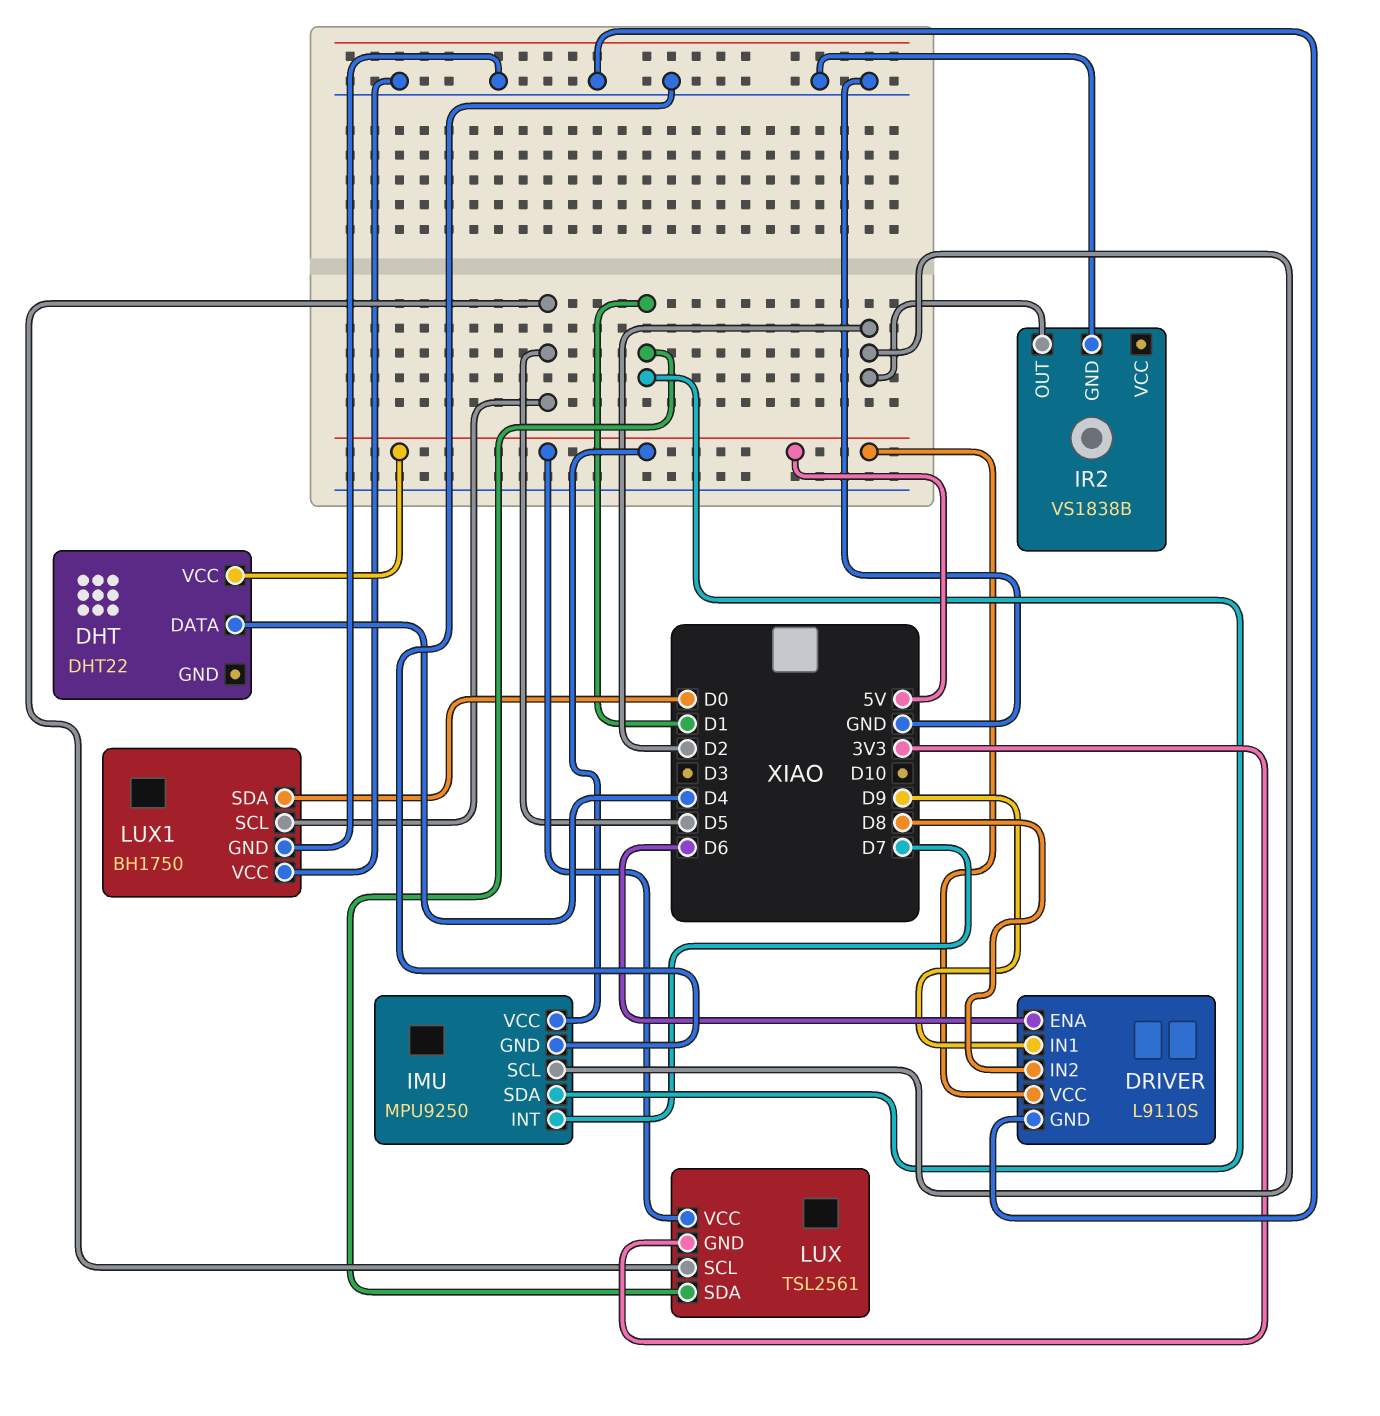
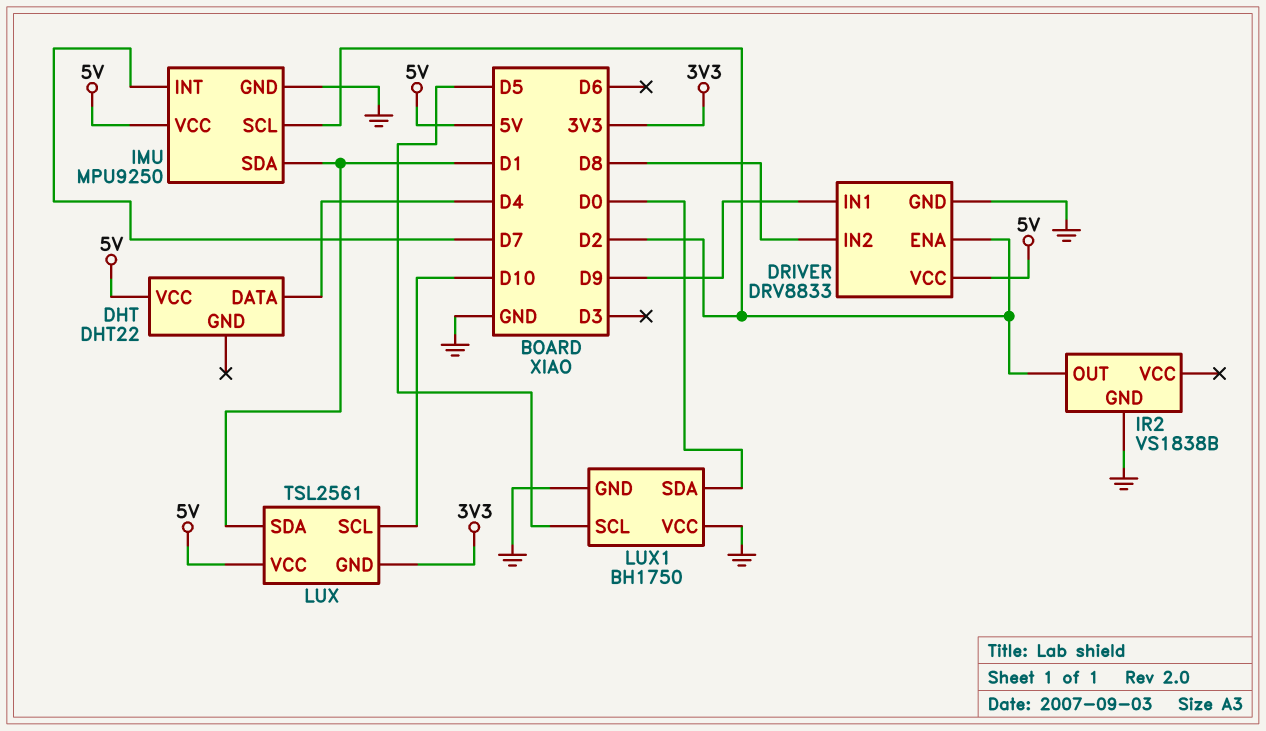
DRIVER: L9110S -> DRV8833
DRIVER pin ENA: D6 -> D2
LUX pin SCL: D5 -> D10

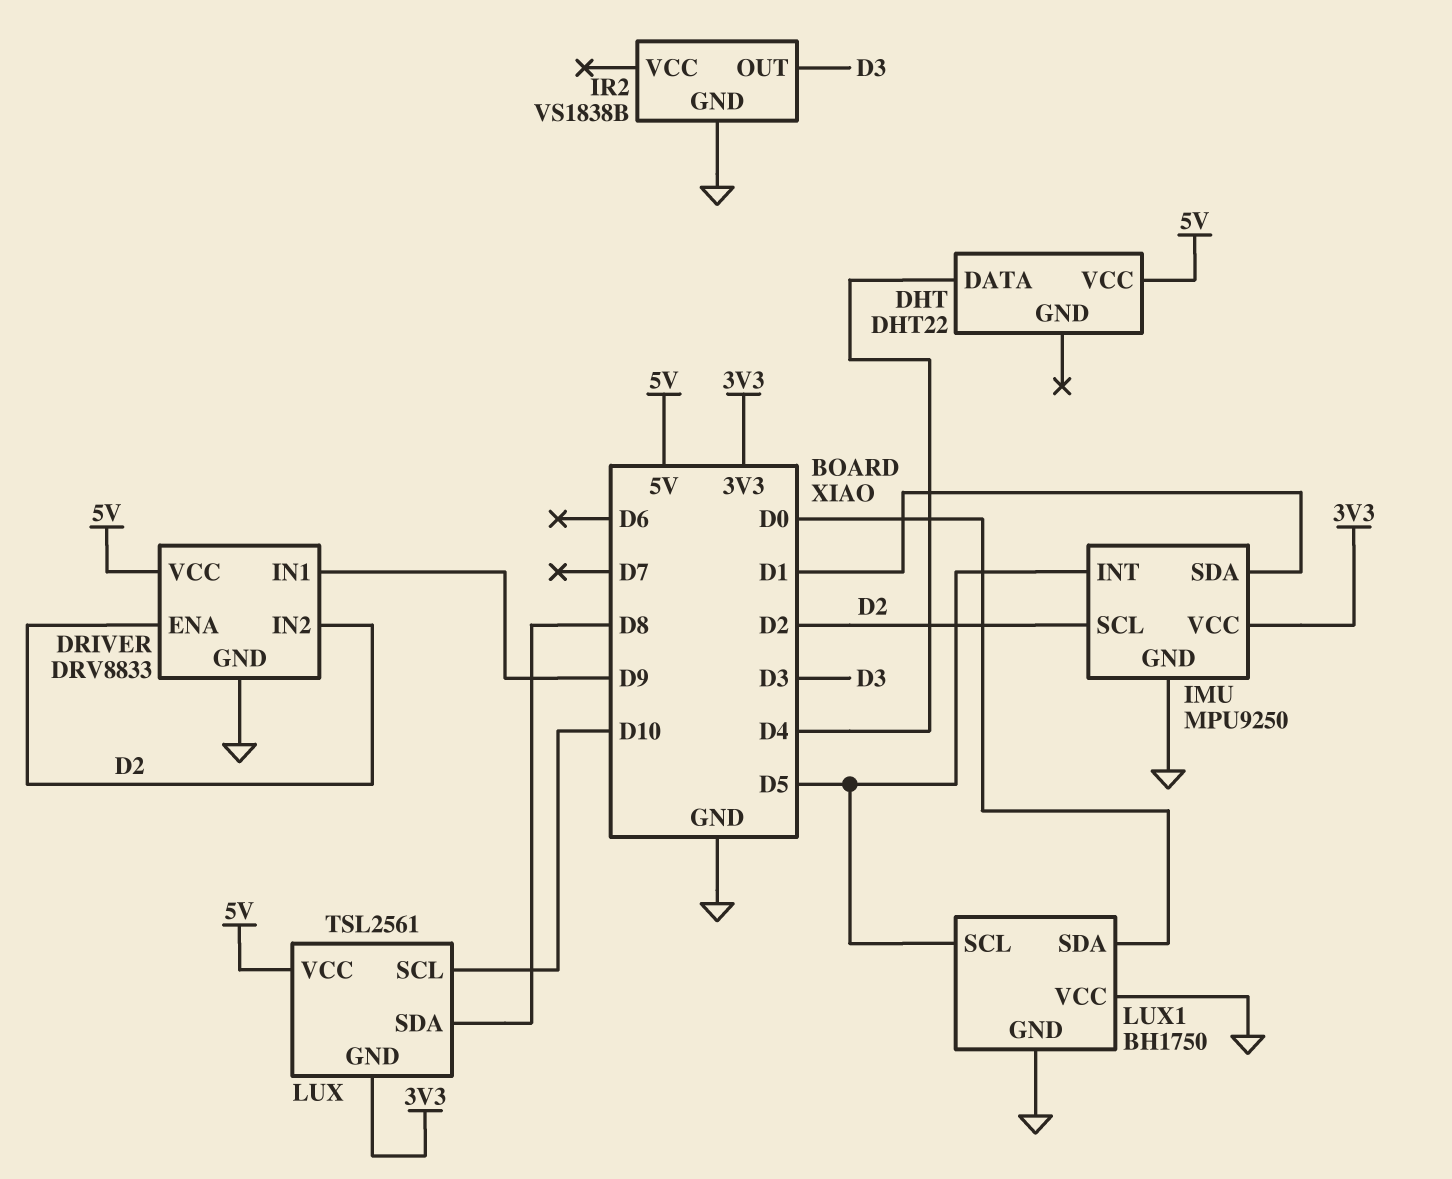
DRIVER pin IN2: D8 -> D2
IMU pin INT: D7 -> D5
IMU pin VCC: 5V -> 3V3
IR2 pin OUT: D2 -> D3
LUX pin SDA: D1 -> D8

